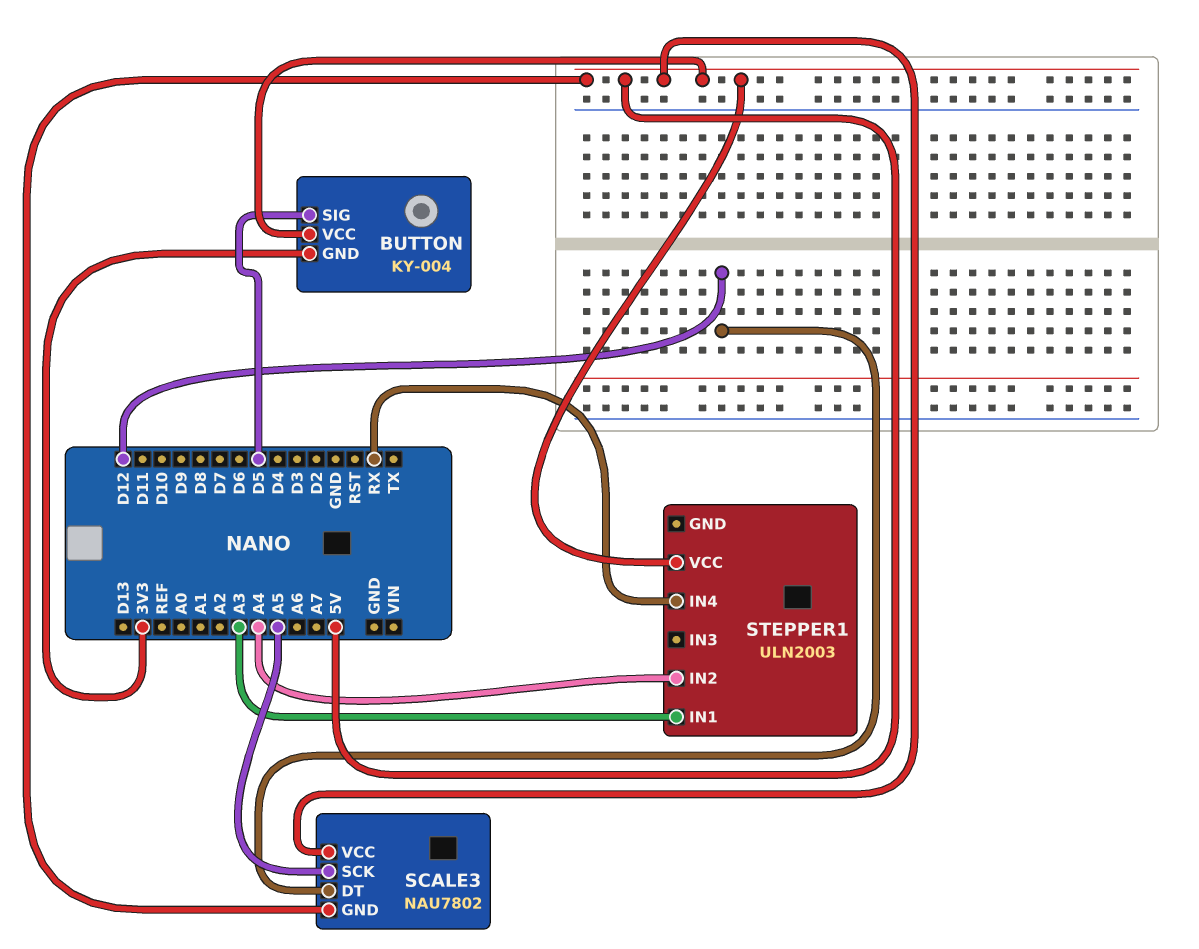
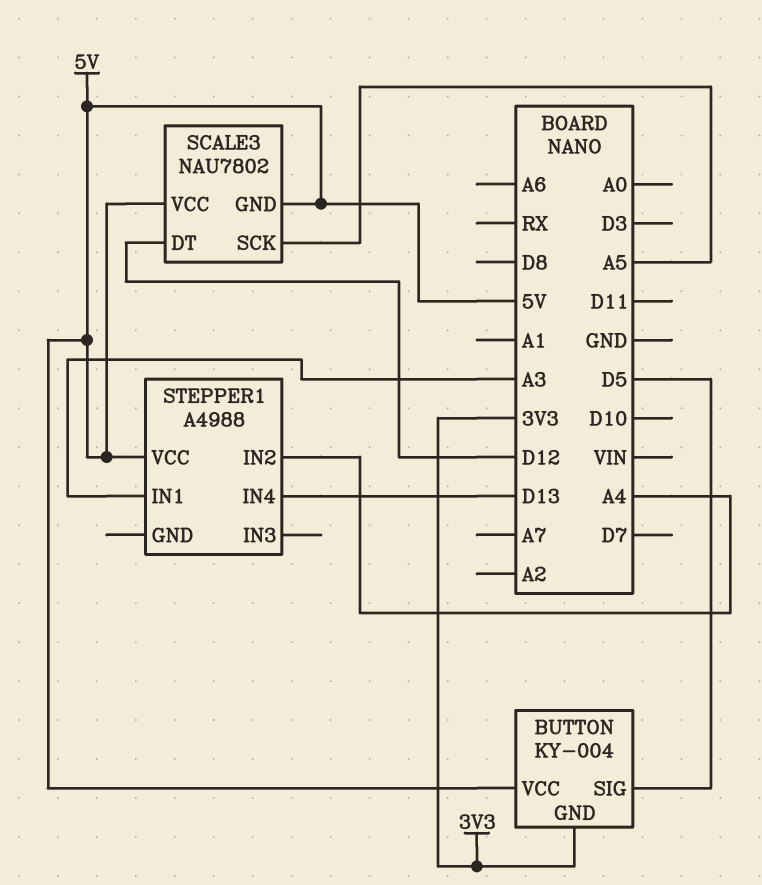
STEPPER1: ULN2003 -> A4988
STEPPER1 pin IN4: RX -> D13

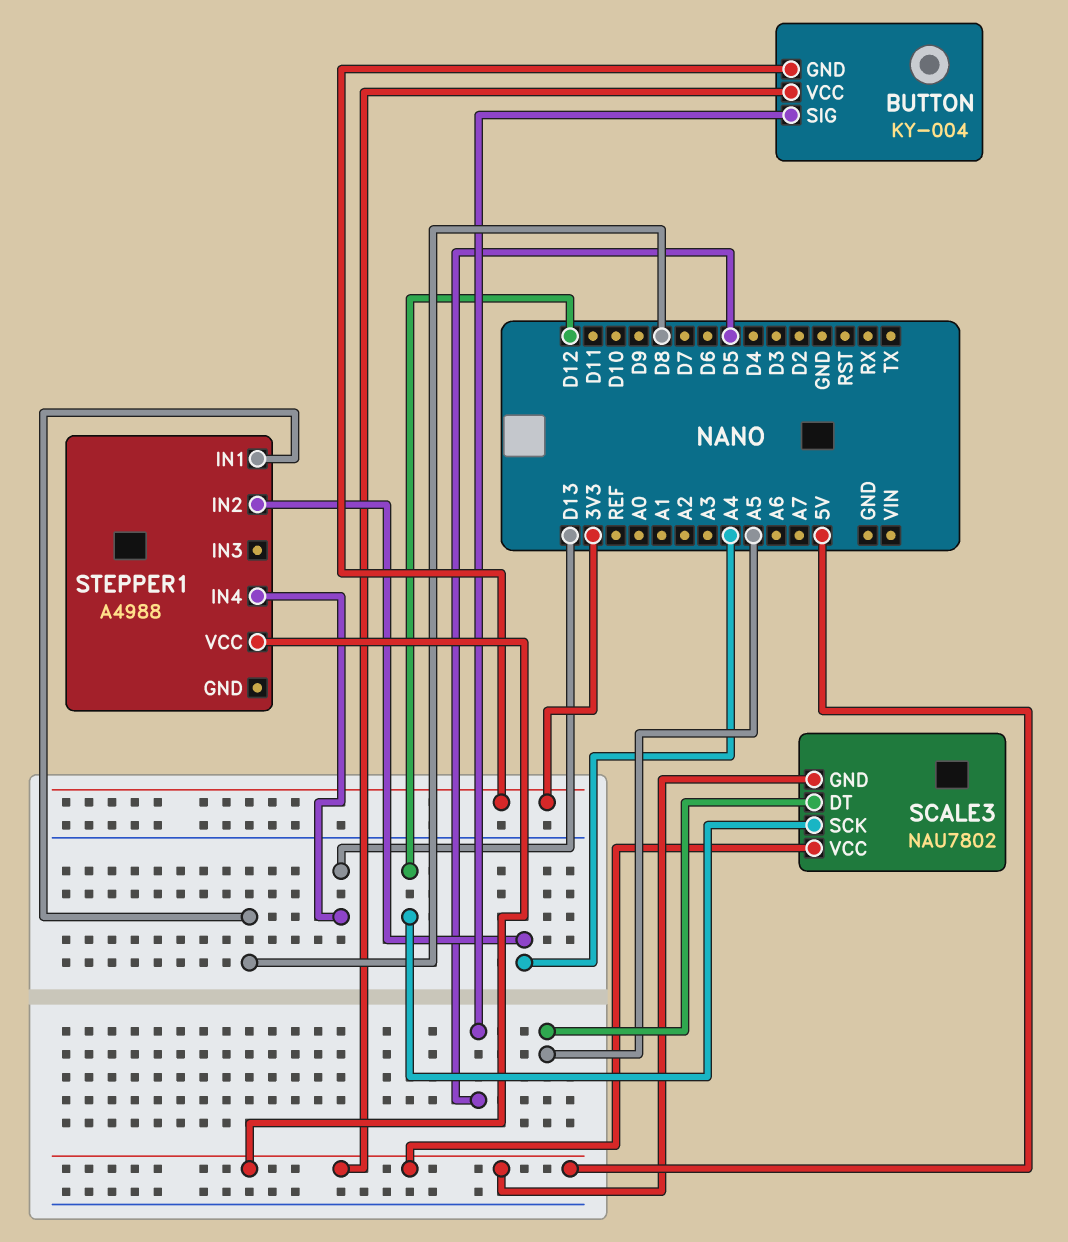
SCALE3 pin DT: D12 -> A5
SCALE3 pin SCK: A5 -> D12
STEPPER1 pin IN1: A3 -> D8

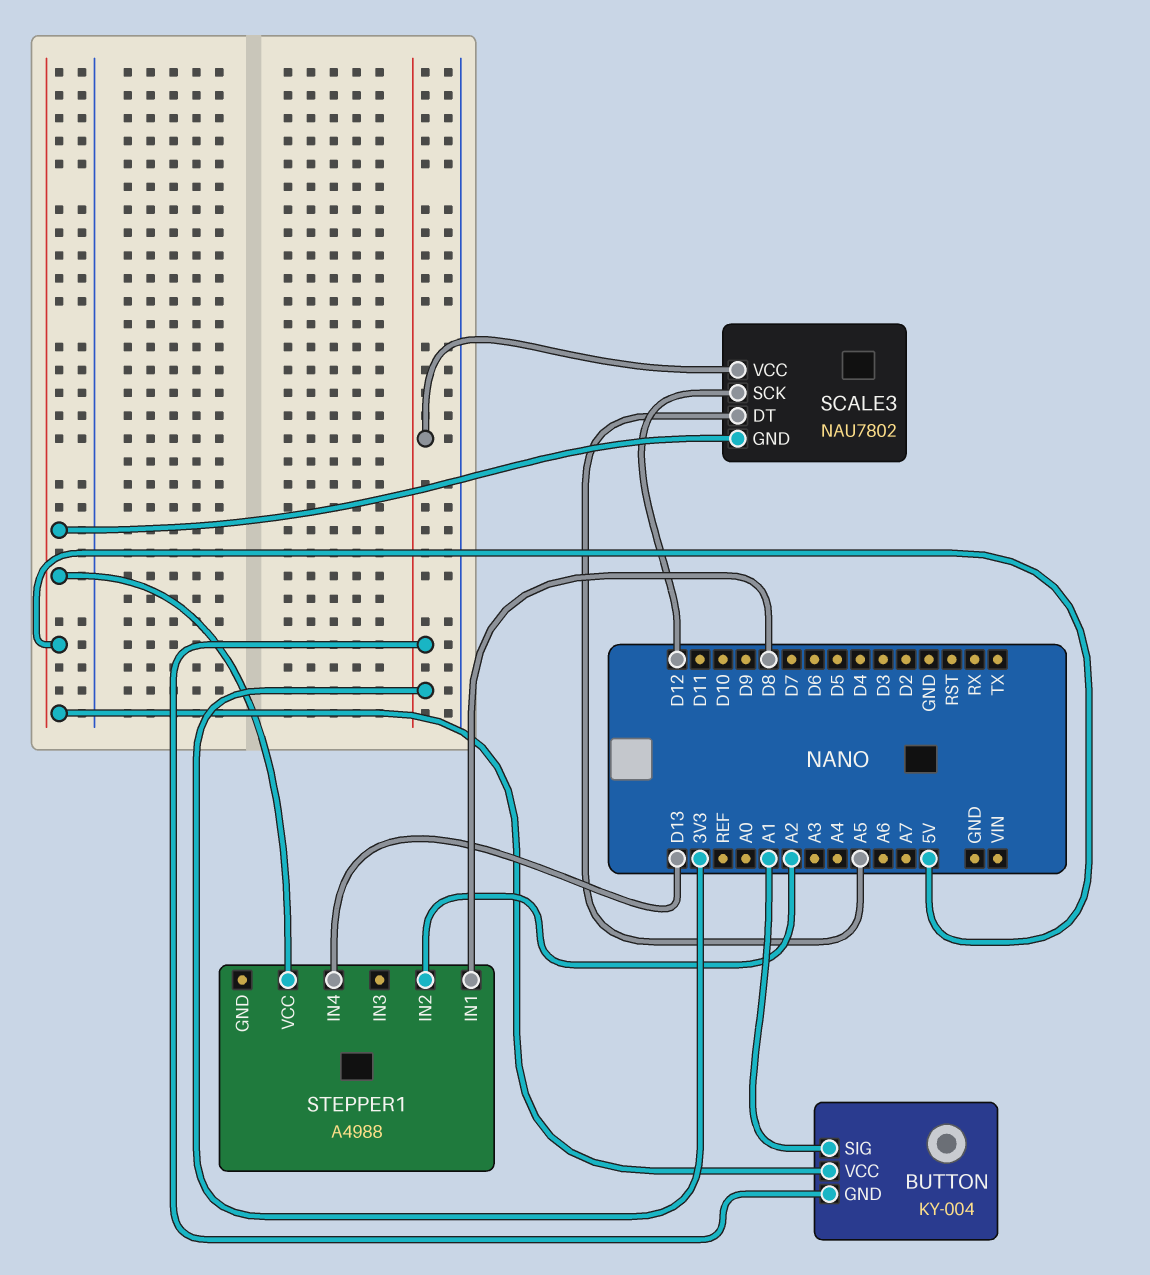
BUTTON pin SIG: D5 -> A1
SCALE3 pin VCC: 5V -> 3V3
STEPPER1 pin IN2: A4 -> A2

